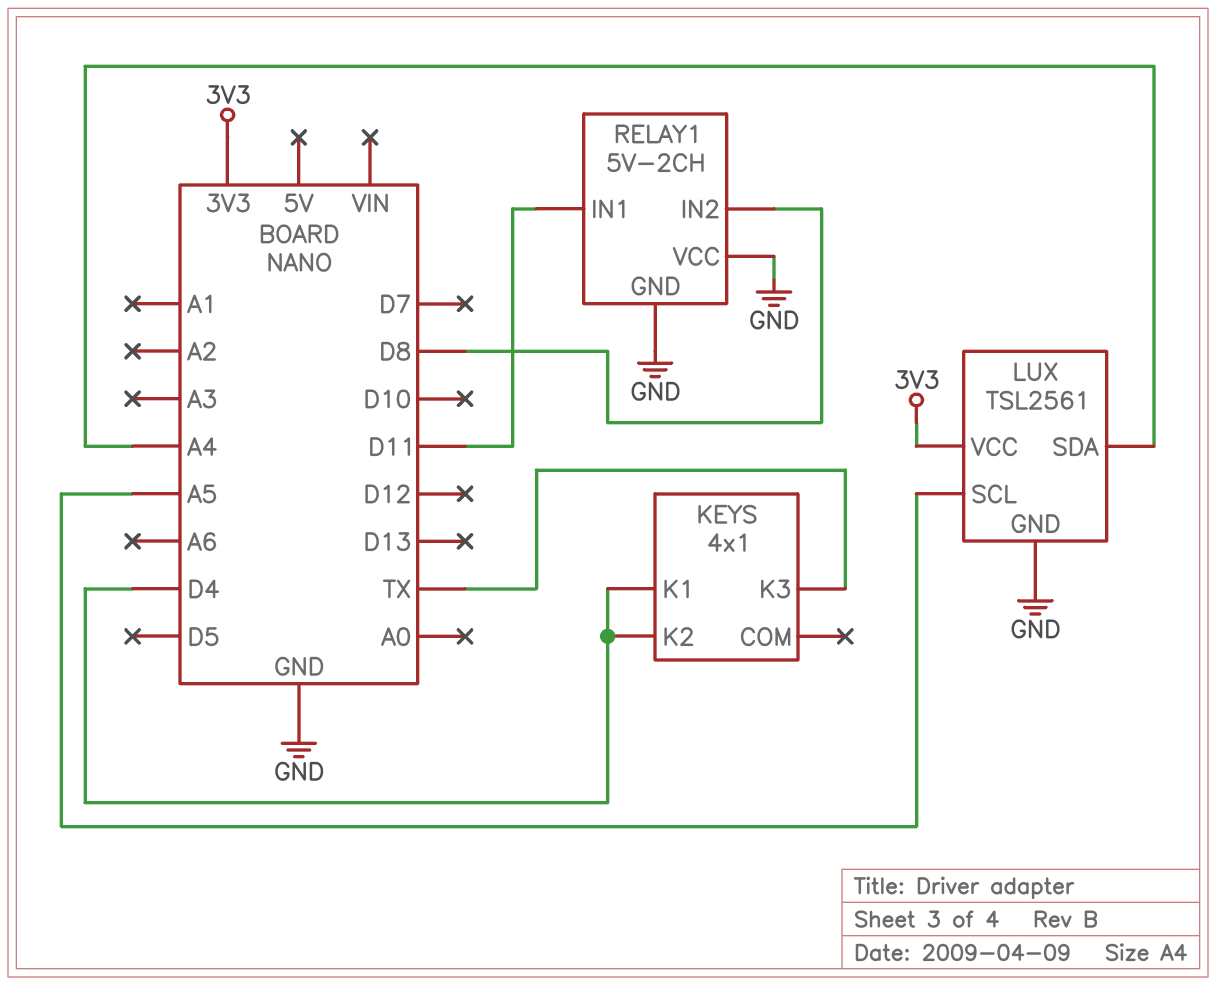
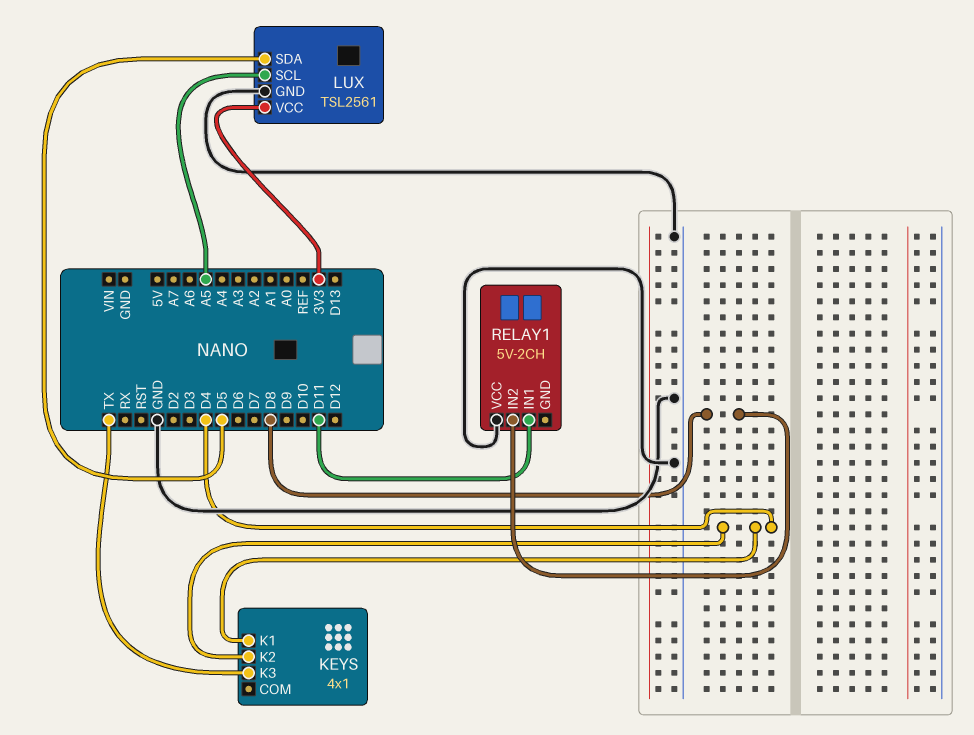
LUX pin SDA: A4 -> D5
RELAY1 pin GND: GND -> none

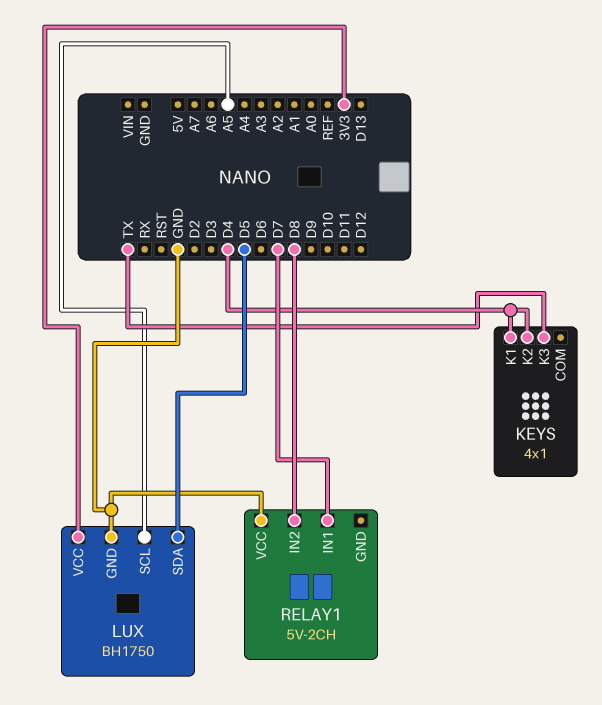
LUX: TSL2561 -> BH1750
RELAY1 pin IN1: D11 -> D7

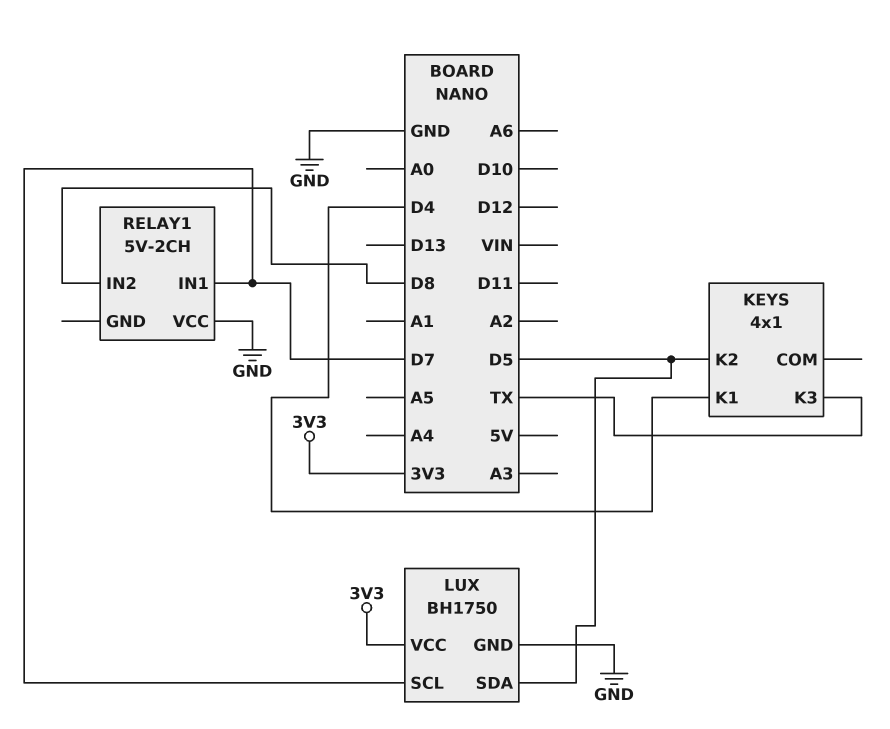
KEYS pin K2: D4 -> D5
LUX pin SCL: A5 -> D7

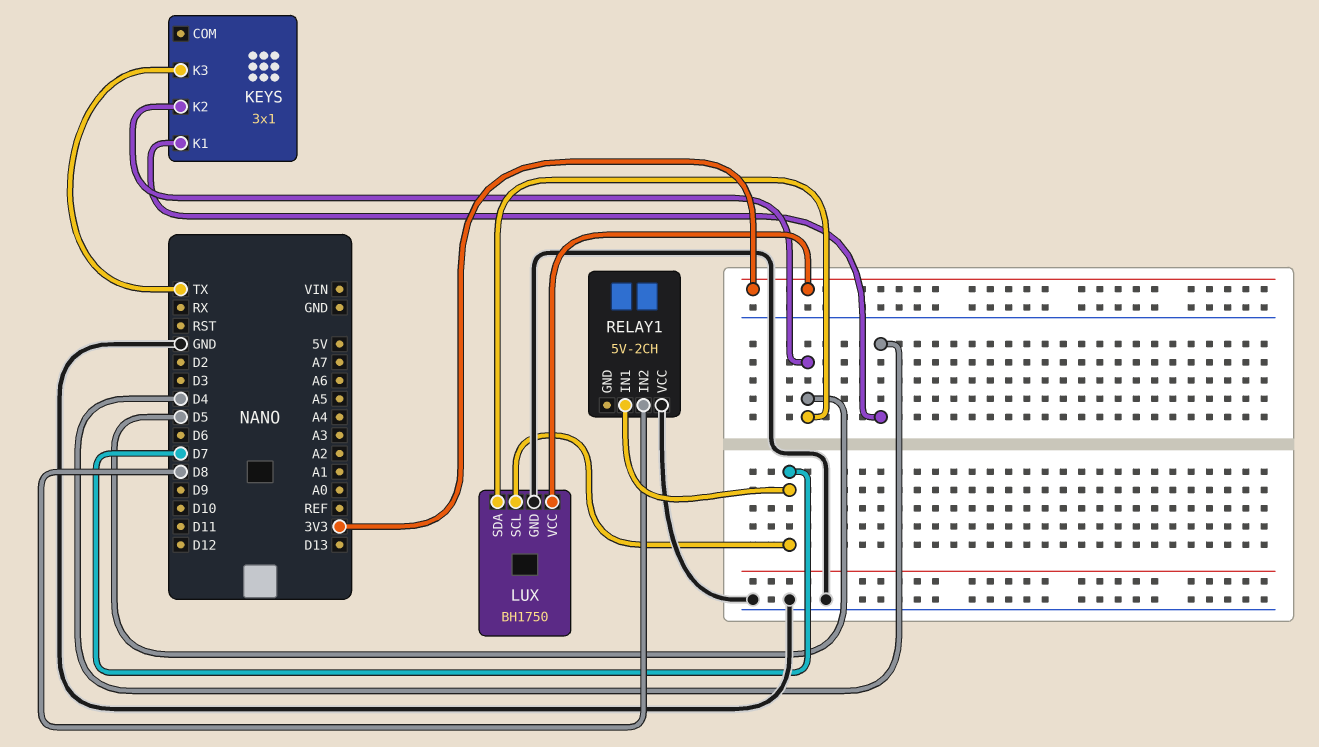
KEYS: 4x1 -> 3x1

